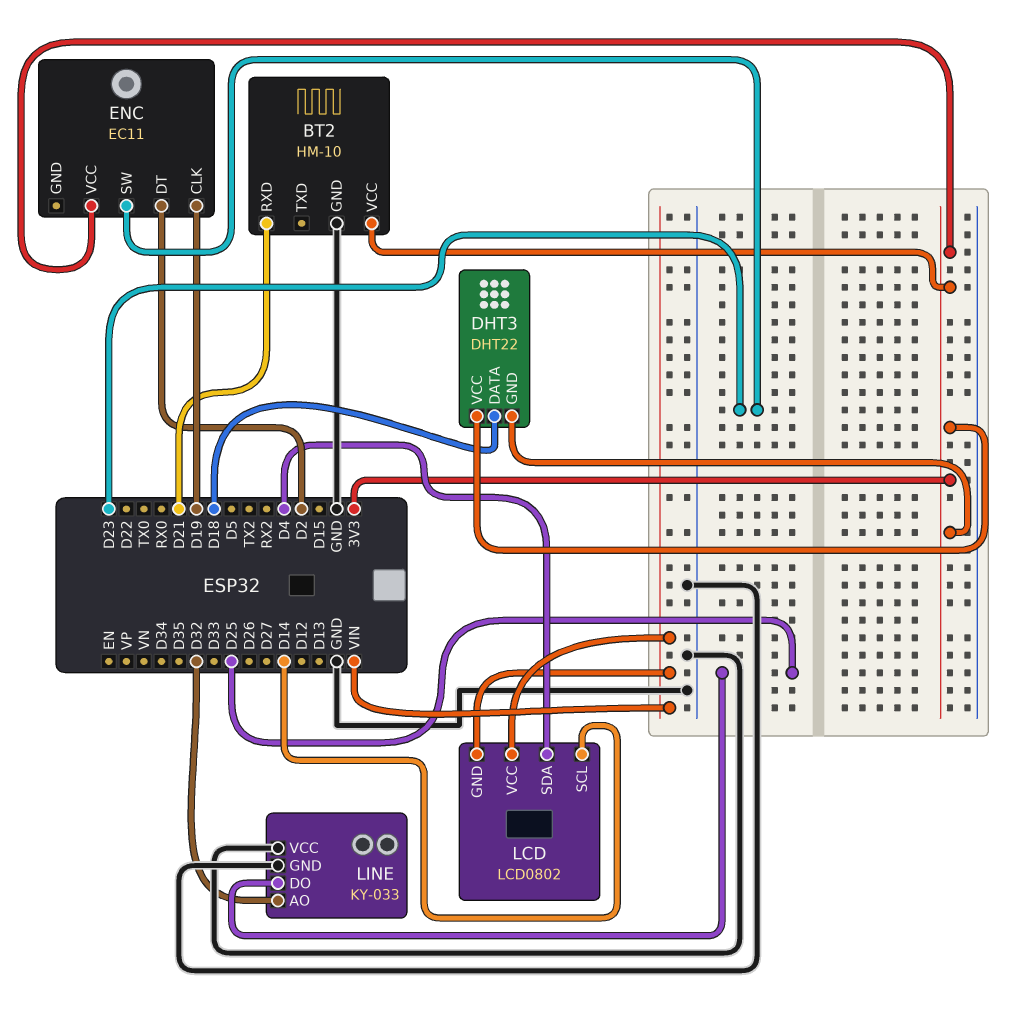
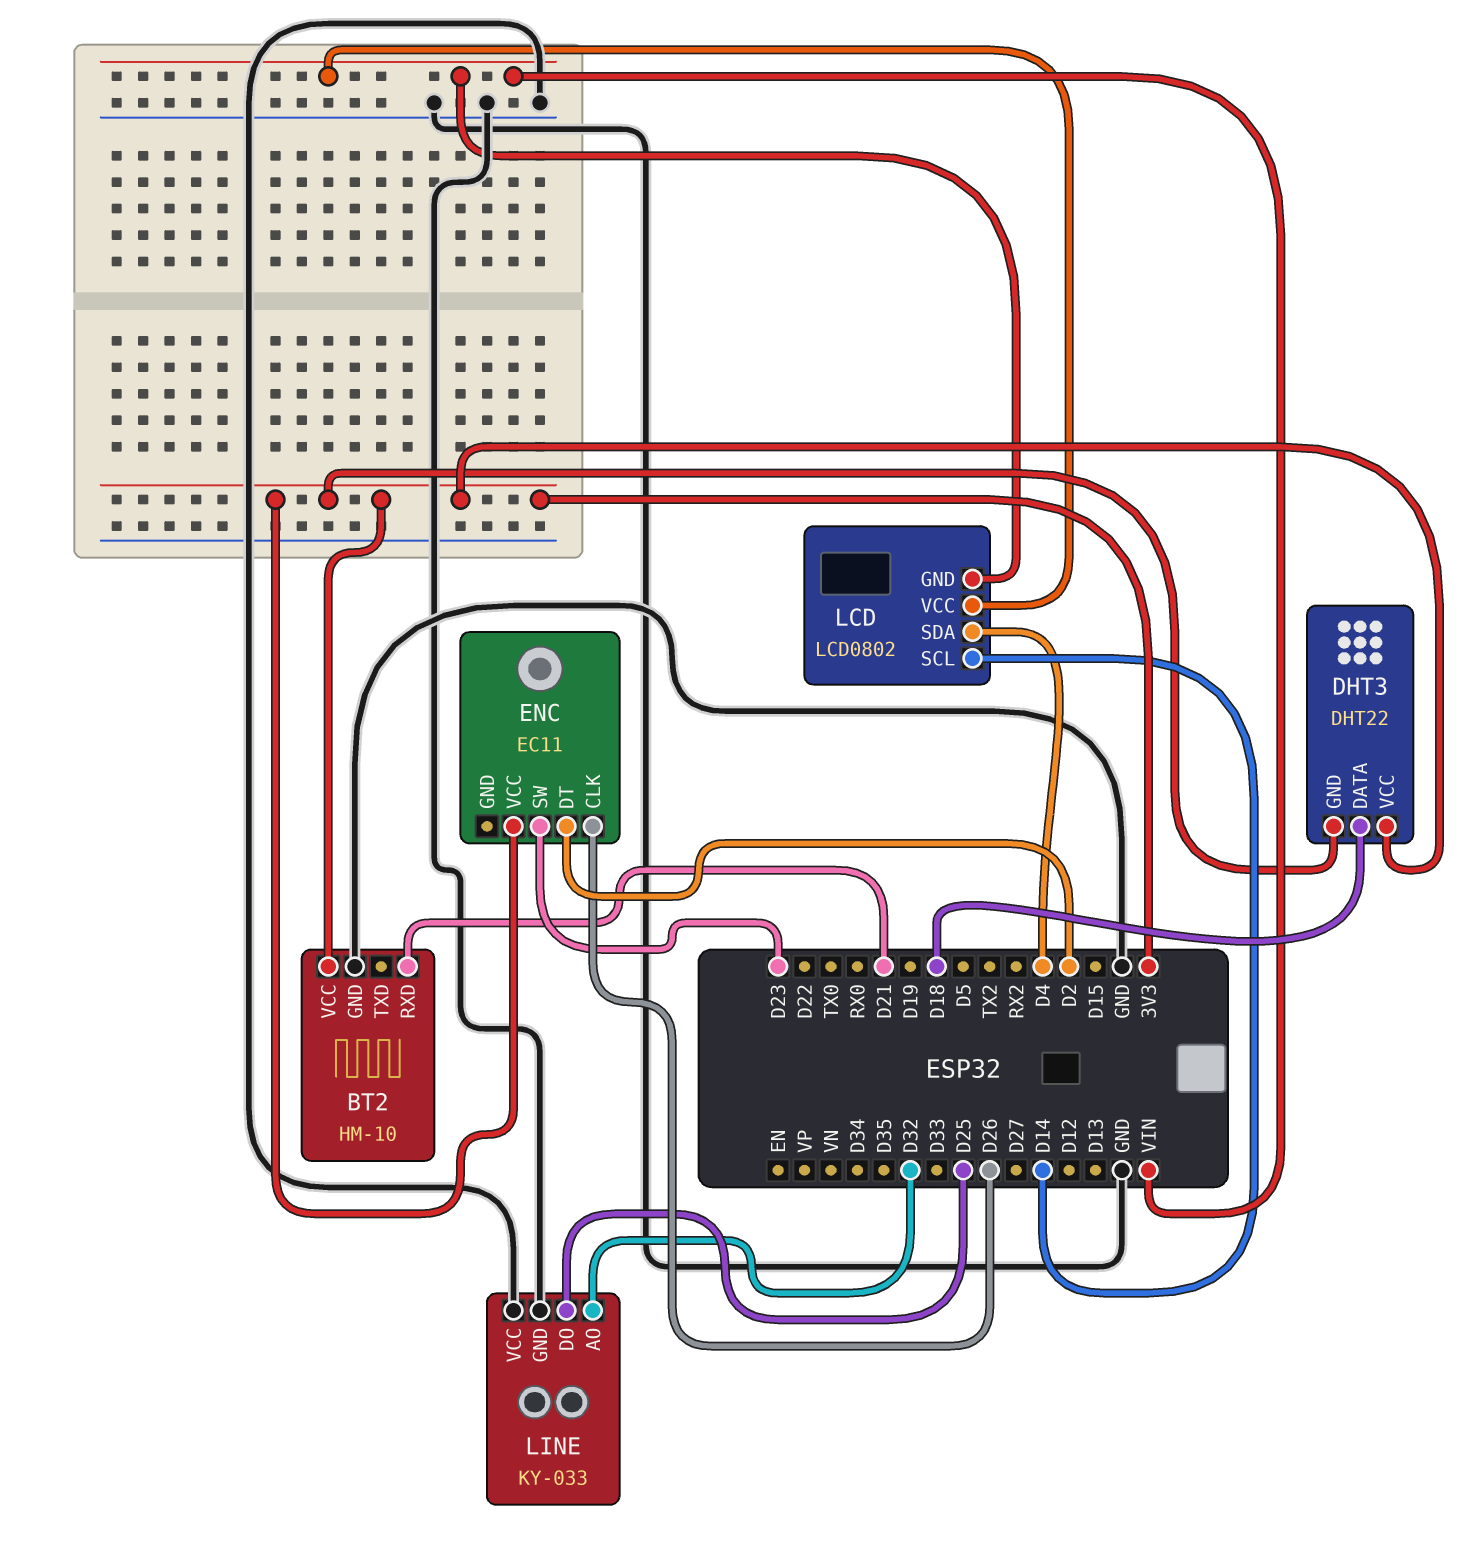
ENC pin CLK: D19 -> D26

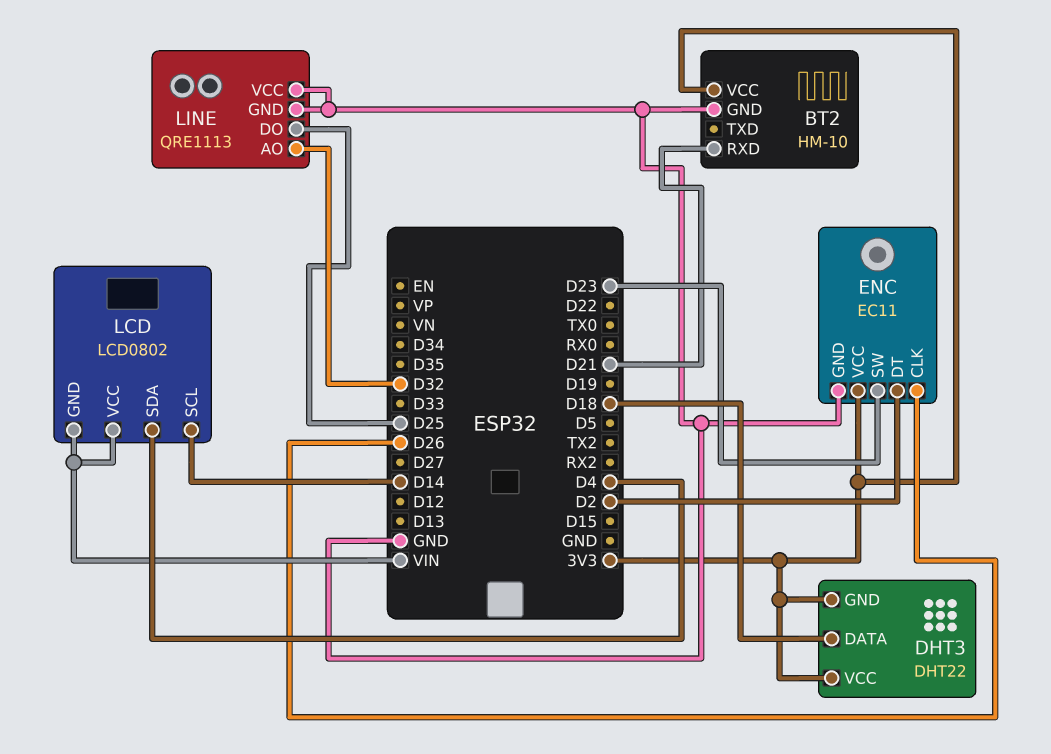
ENC pin GND: none -> GND
LINE: KY-033 -> QRE1113

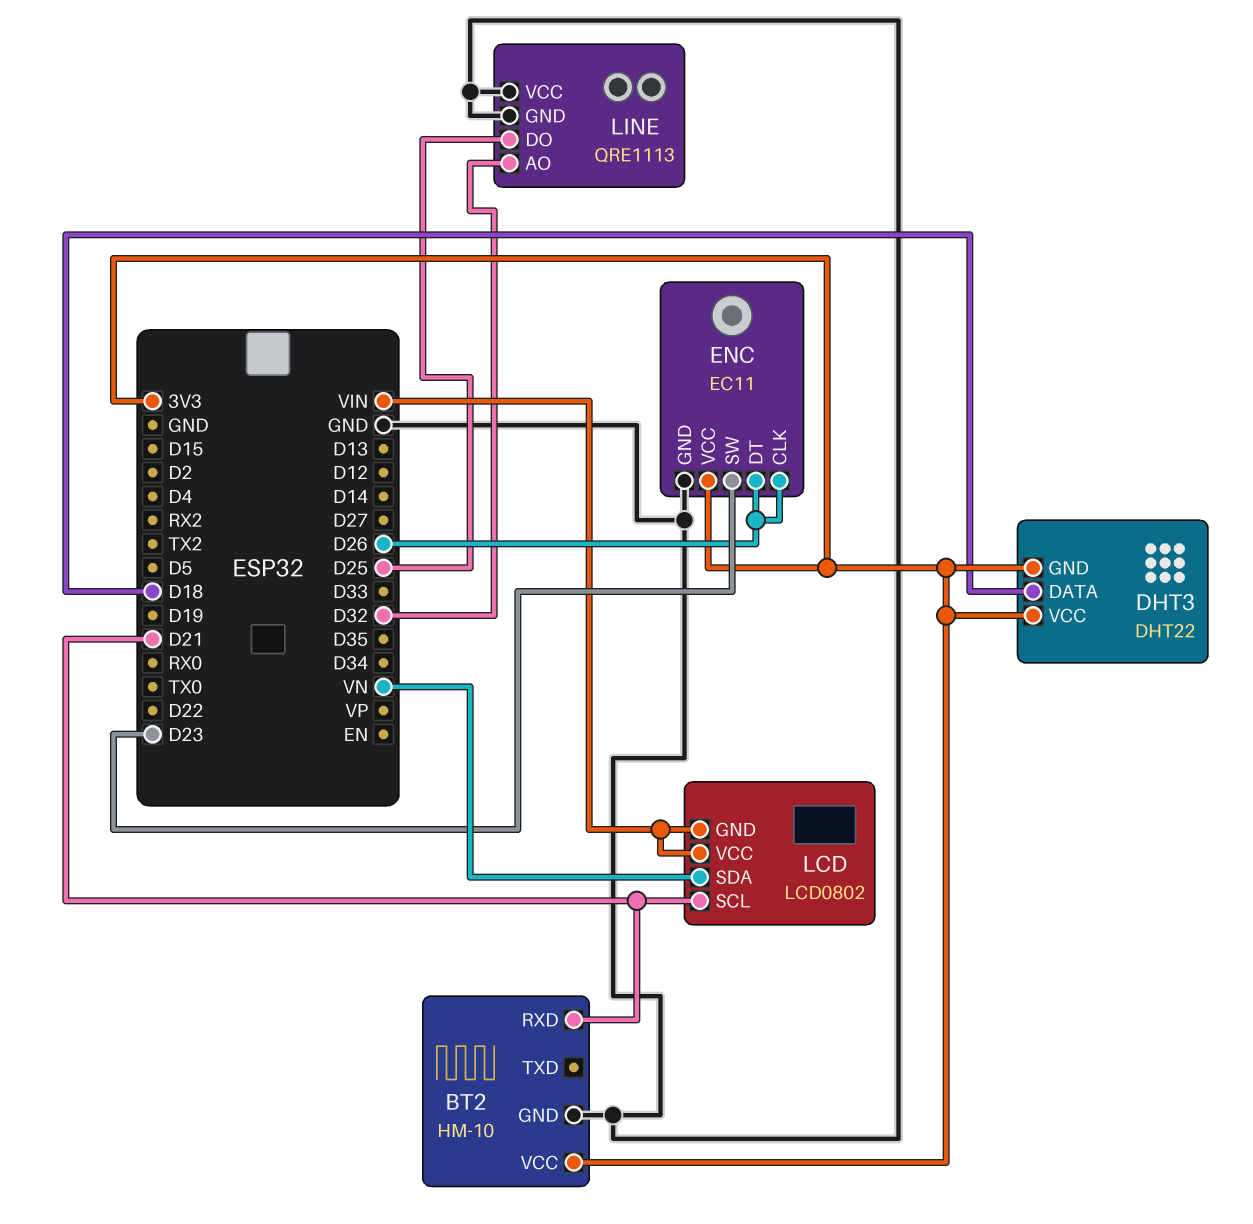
ENC pin DT: D2 -> D26
LCD pin SCL: D14 -> D21
LCD pin SDA: D4 -> VN

